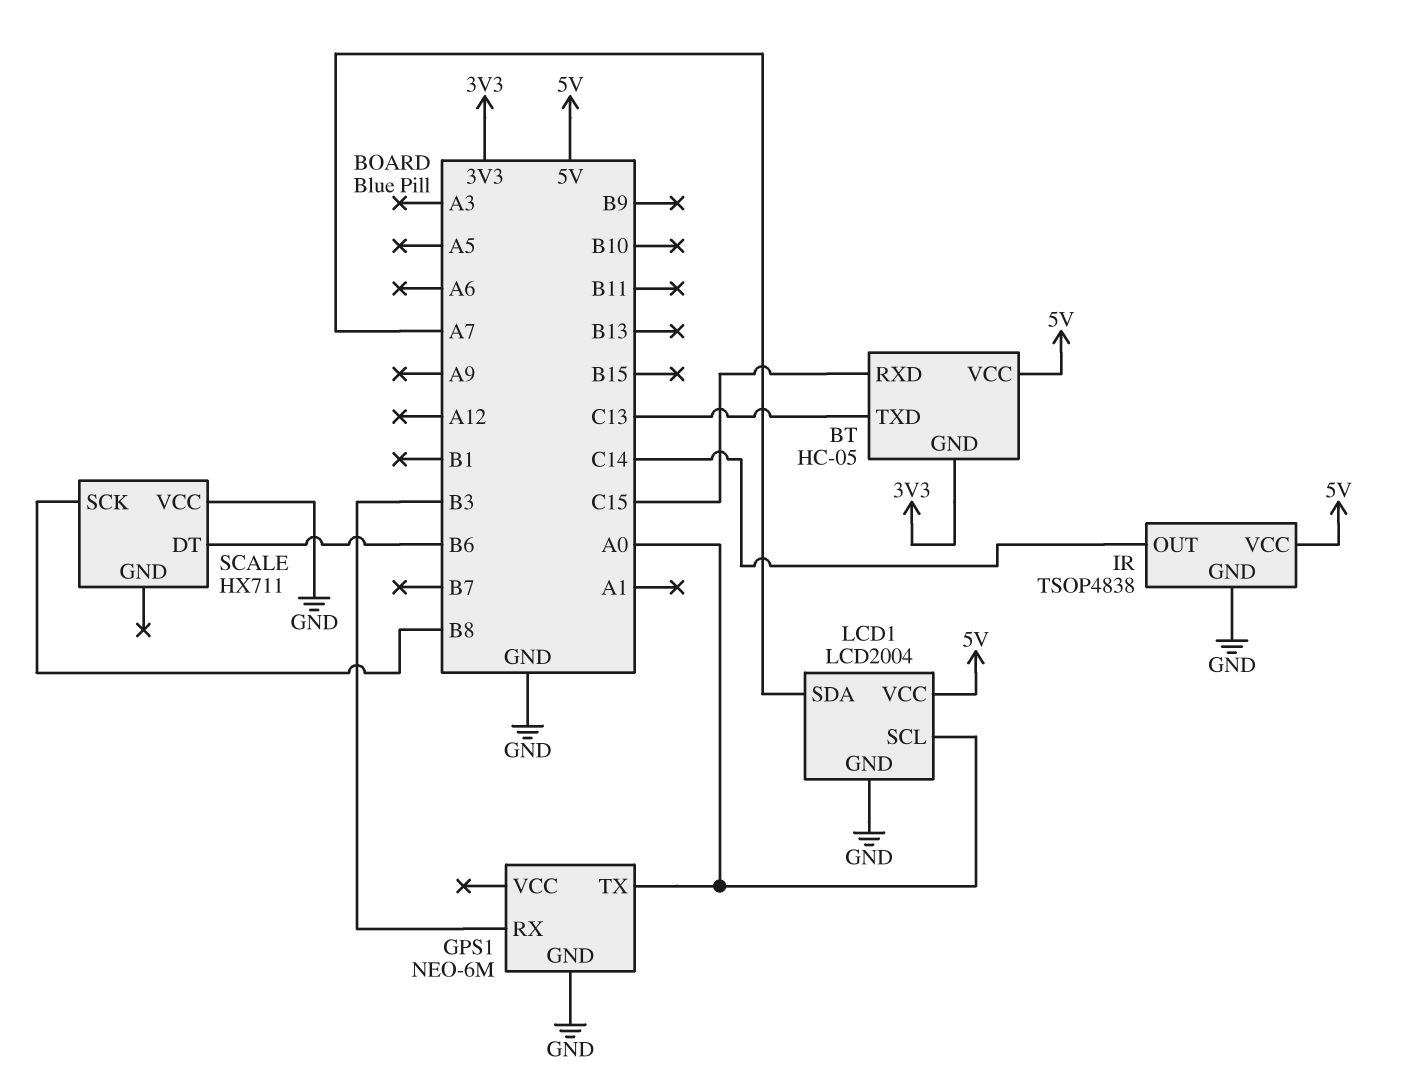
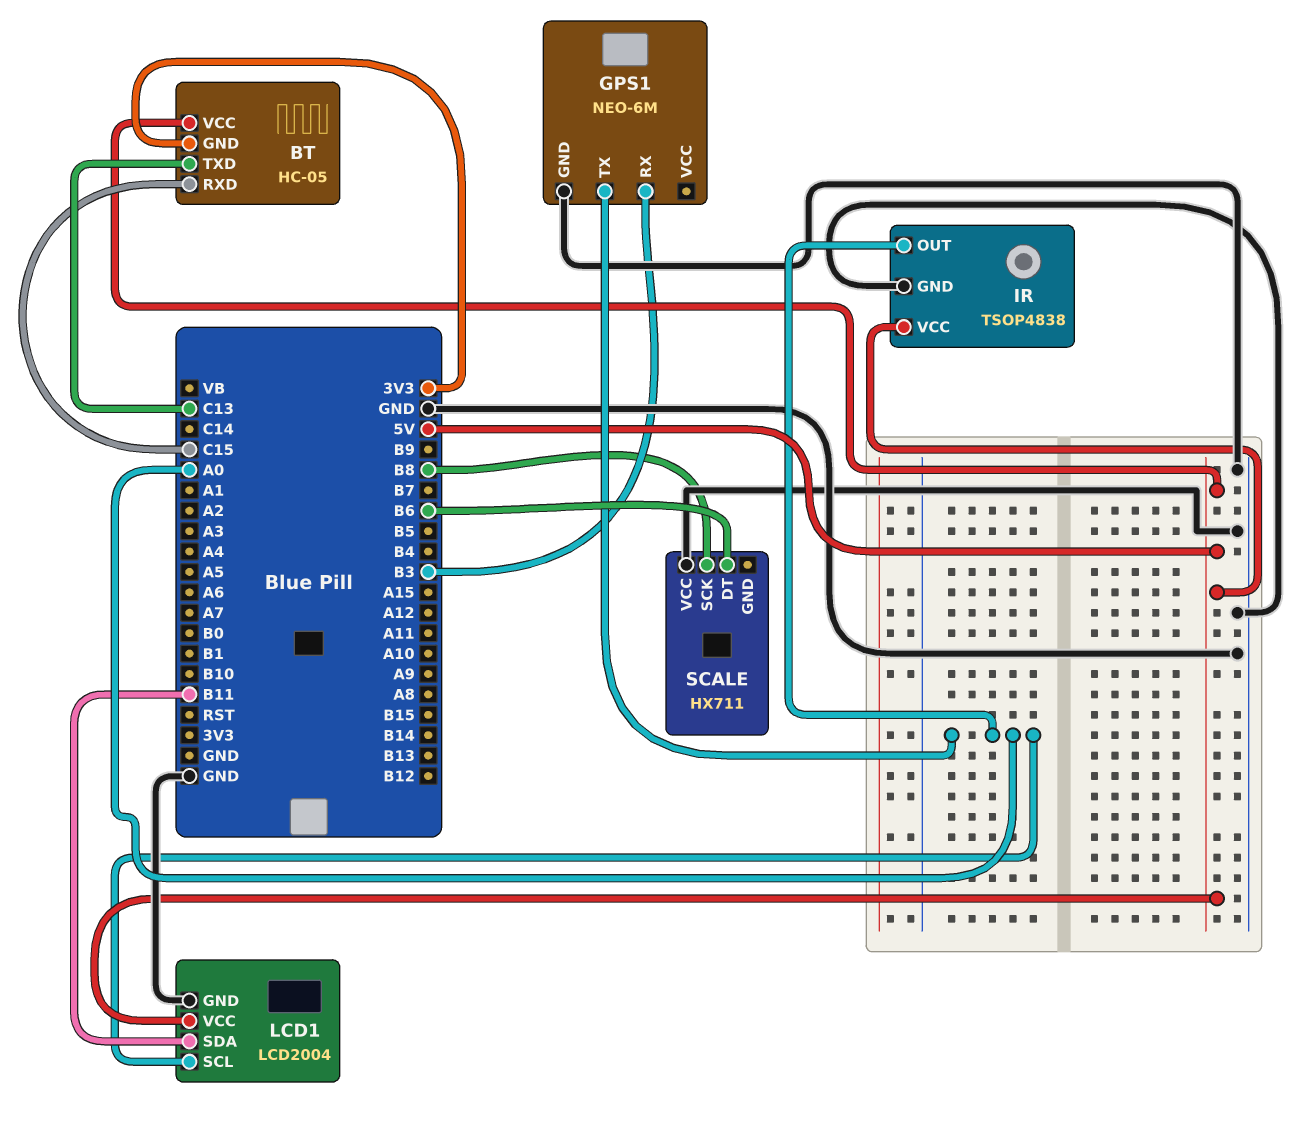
IR pin OUT: C14 -> A0
LCD1 pin SDA: A7 -> B11

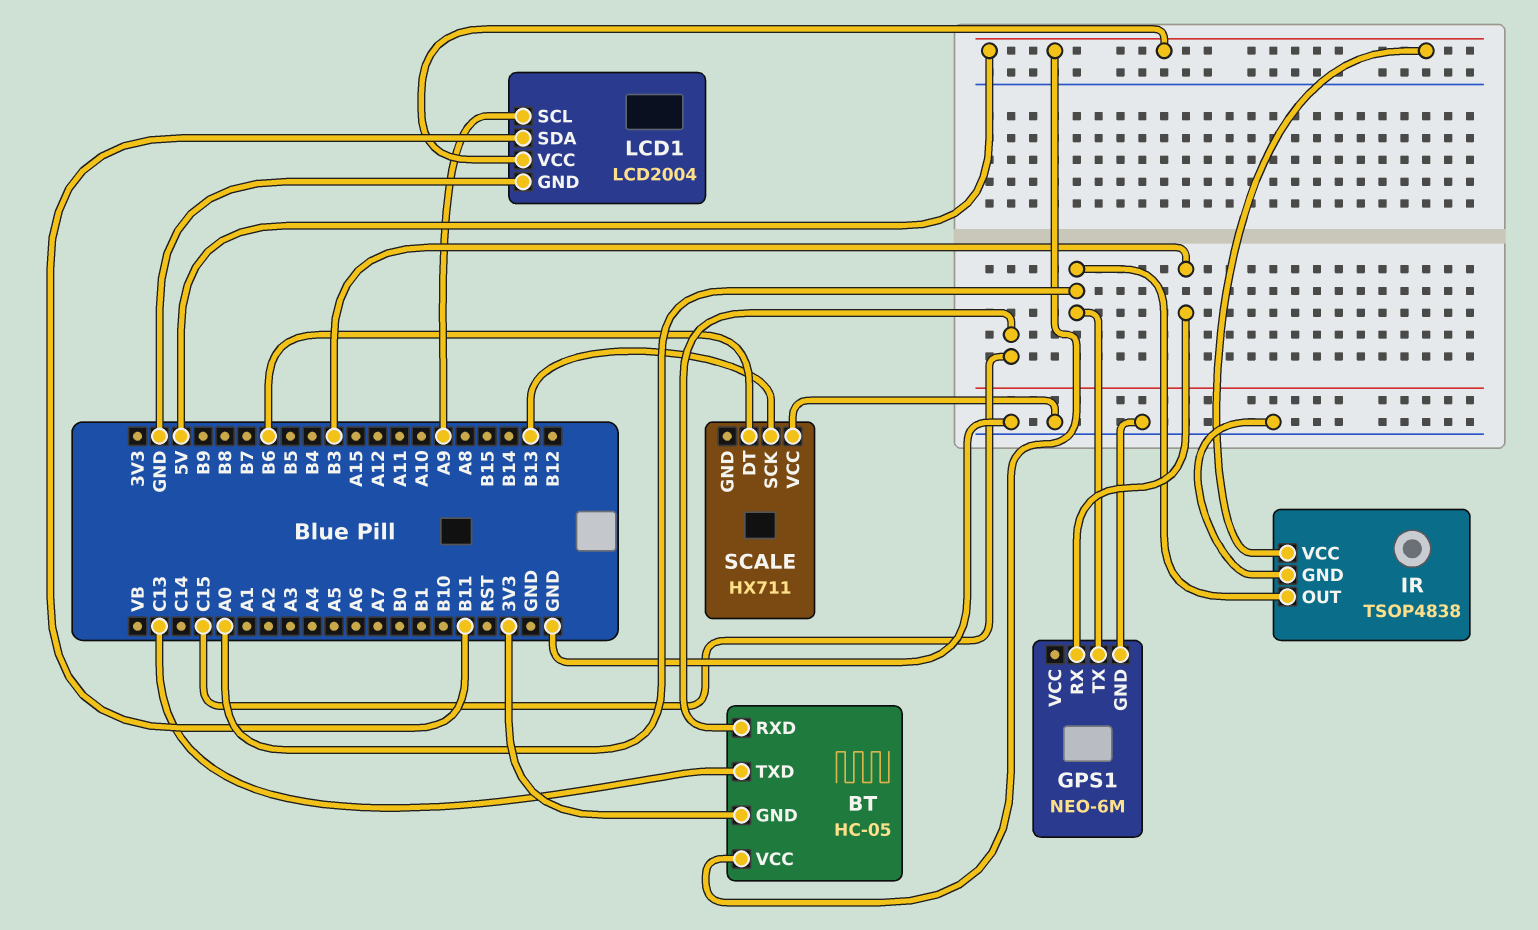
LCD1 pin SCL: A0 -> A9
SCALE pin SCK: B8 -> B13

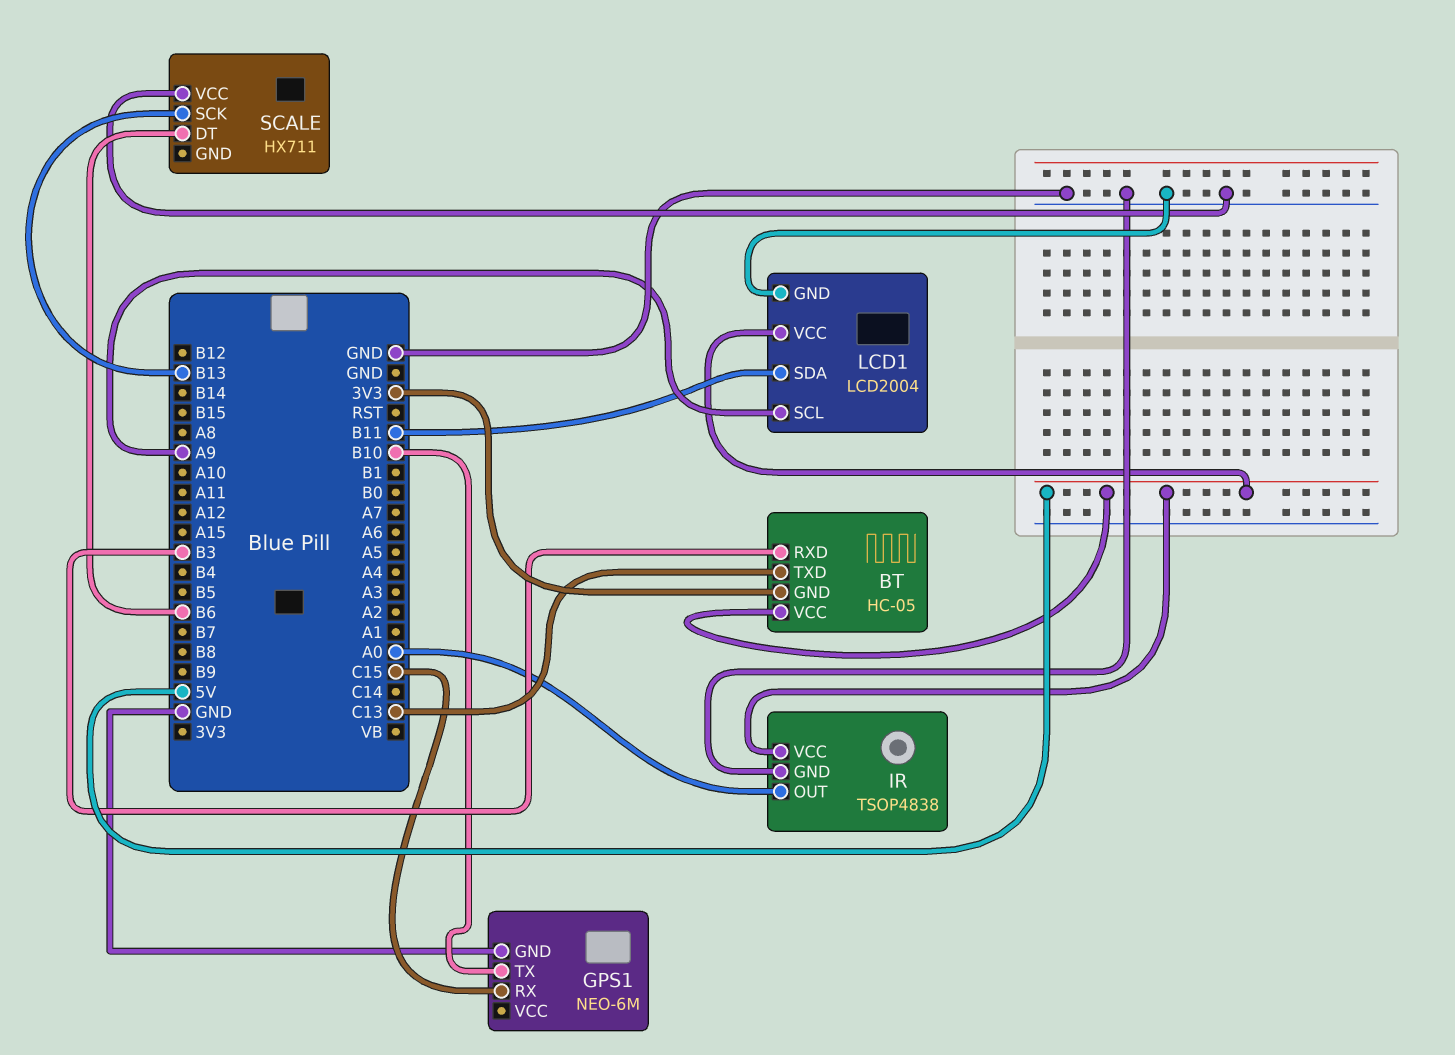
BT pin RXD: C15 -> B3
GPS1 pin RX: B3 -> C15
GPS1 pin TX: A0 -> B10

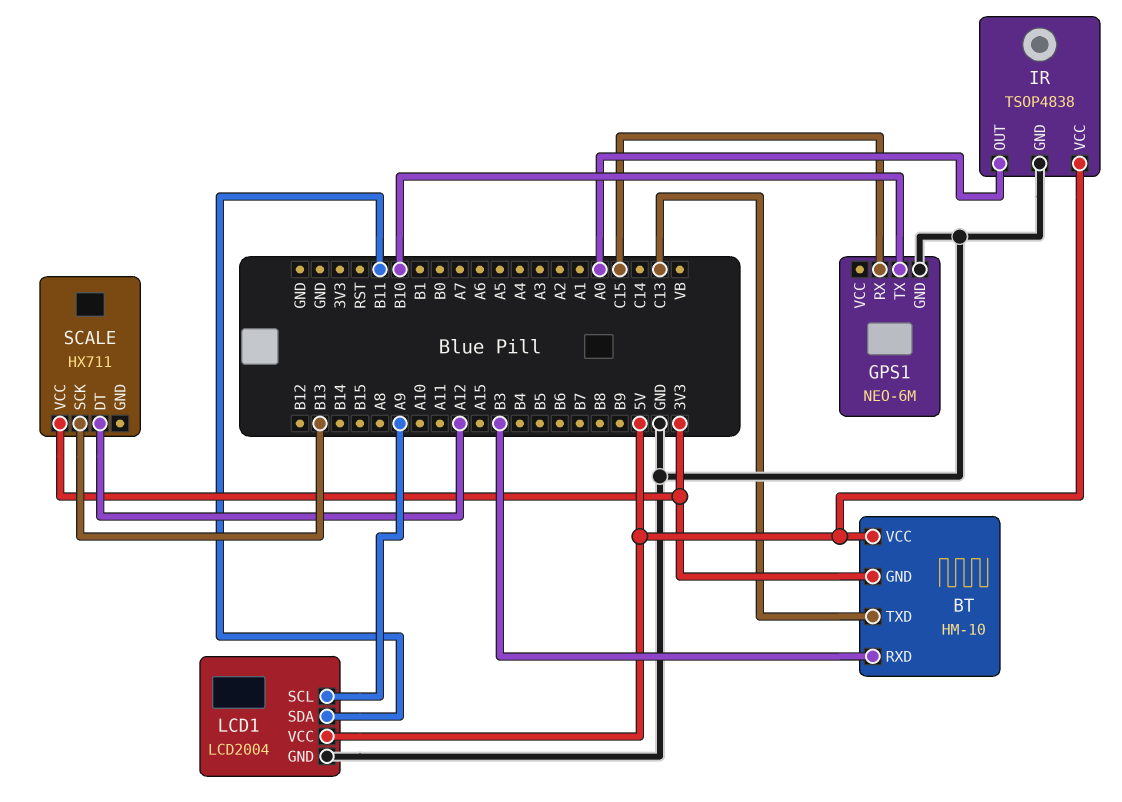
BT: HC-05 -> HM-10
SCALE pin DT: B6 -> A12
SCALE pin VCC: GND -> 3V3

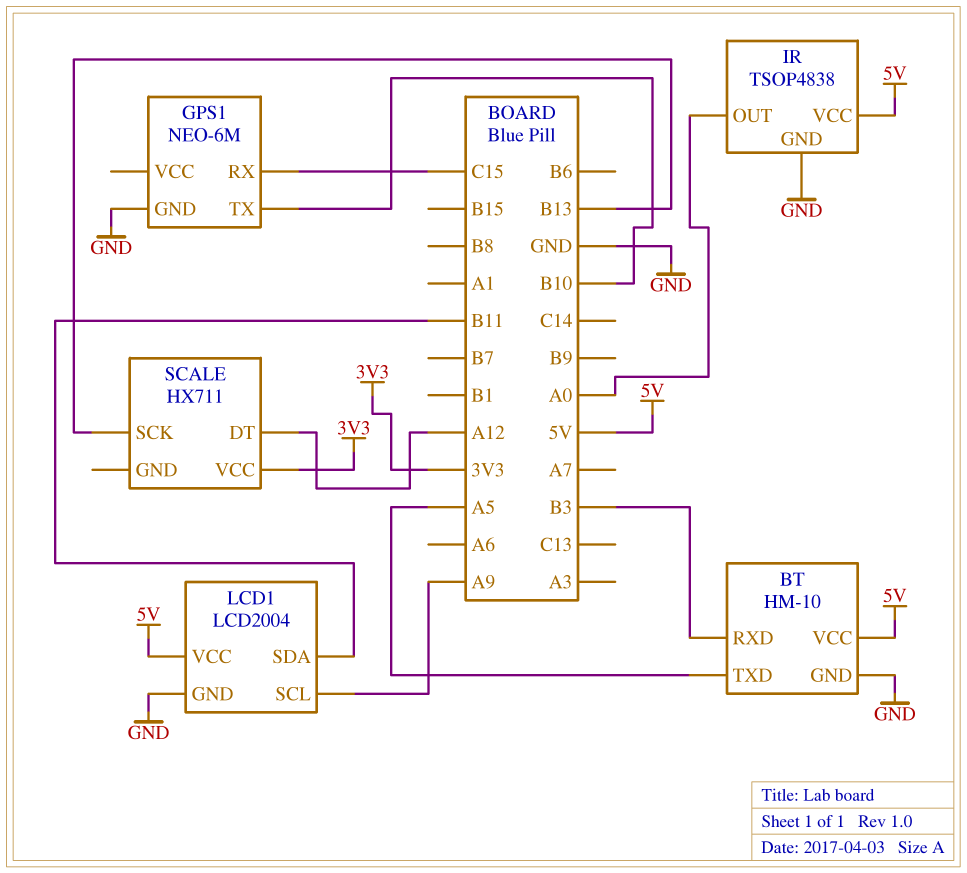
BT pin GND: 3V3 -> GND
BT pin TXD: C13 -> A5

